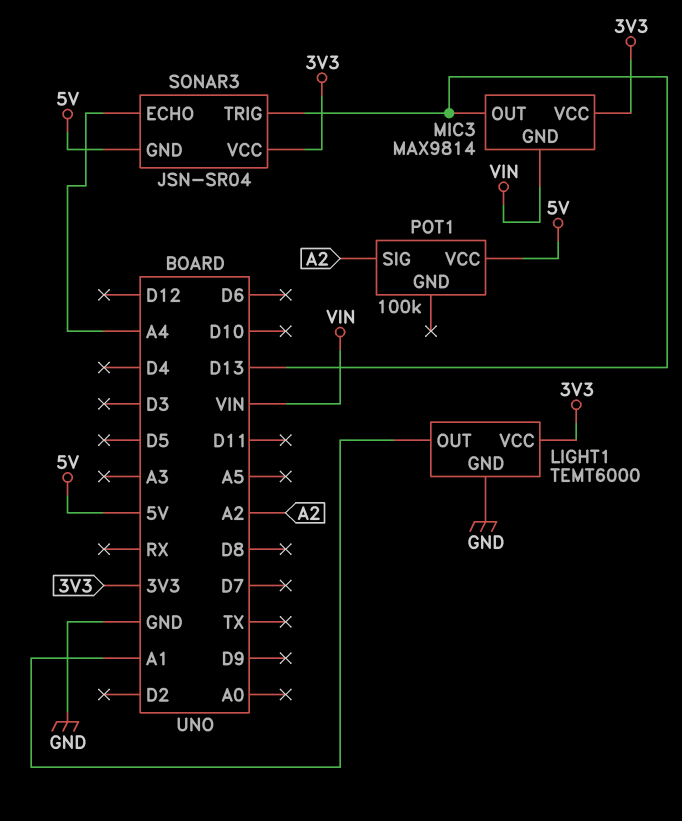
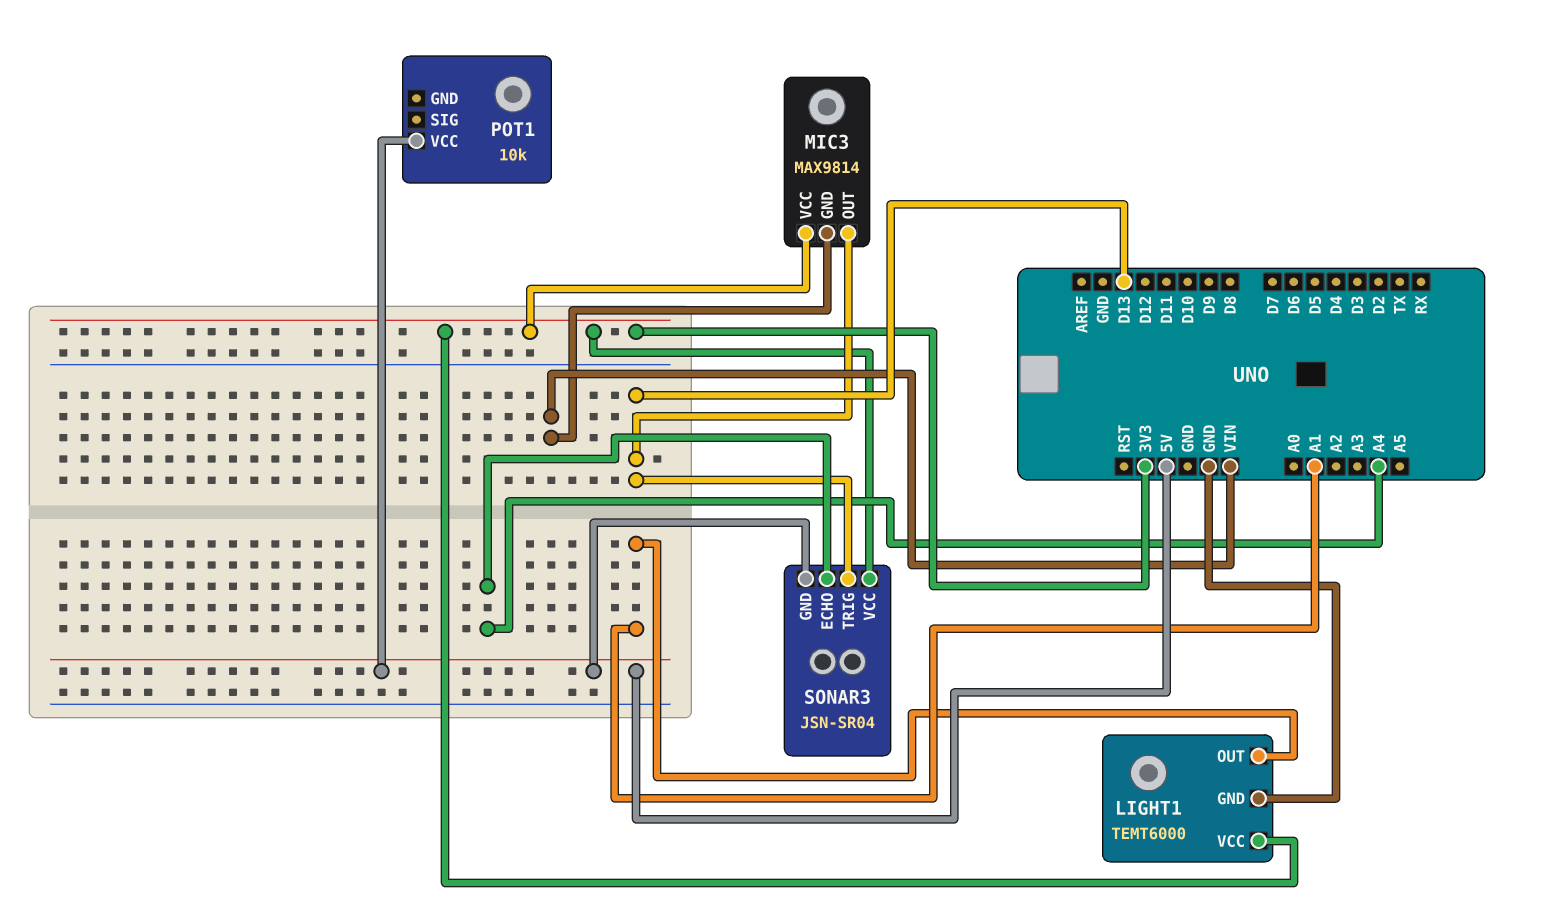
POT1: 100k -> 10k
POT1 pin SIG: A2 -> none

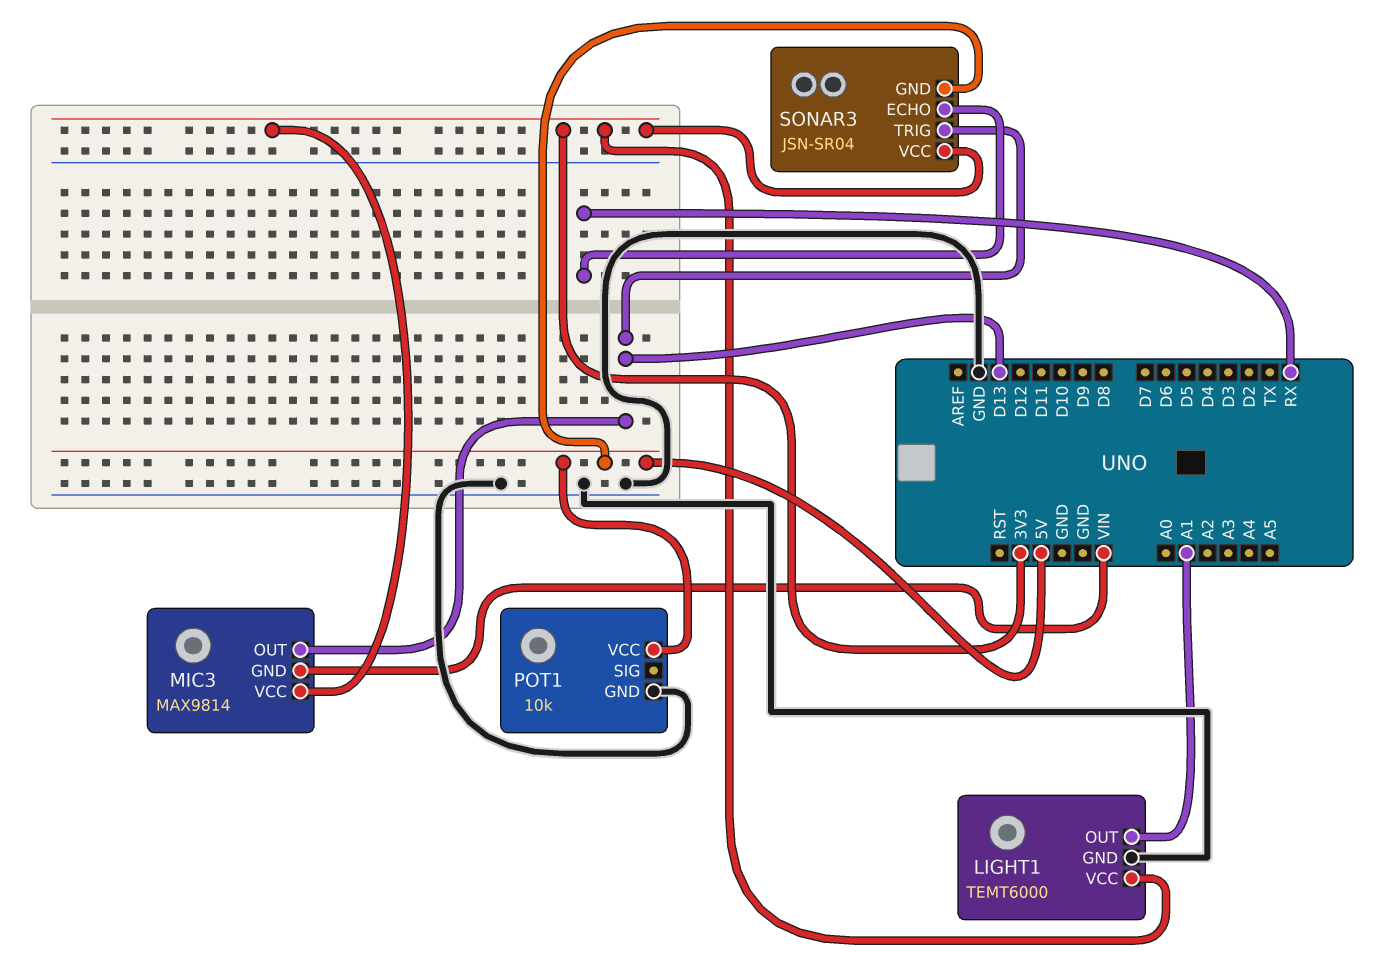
POT1 pin GND: none -> GND
SONAR3 pin ECHO: A4 -> RX

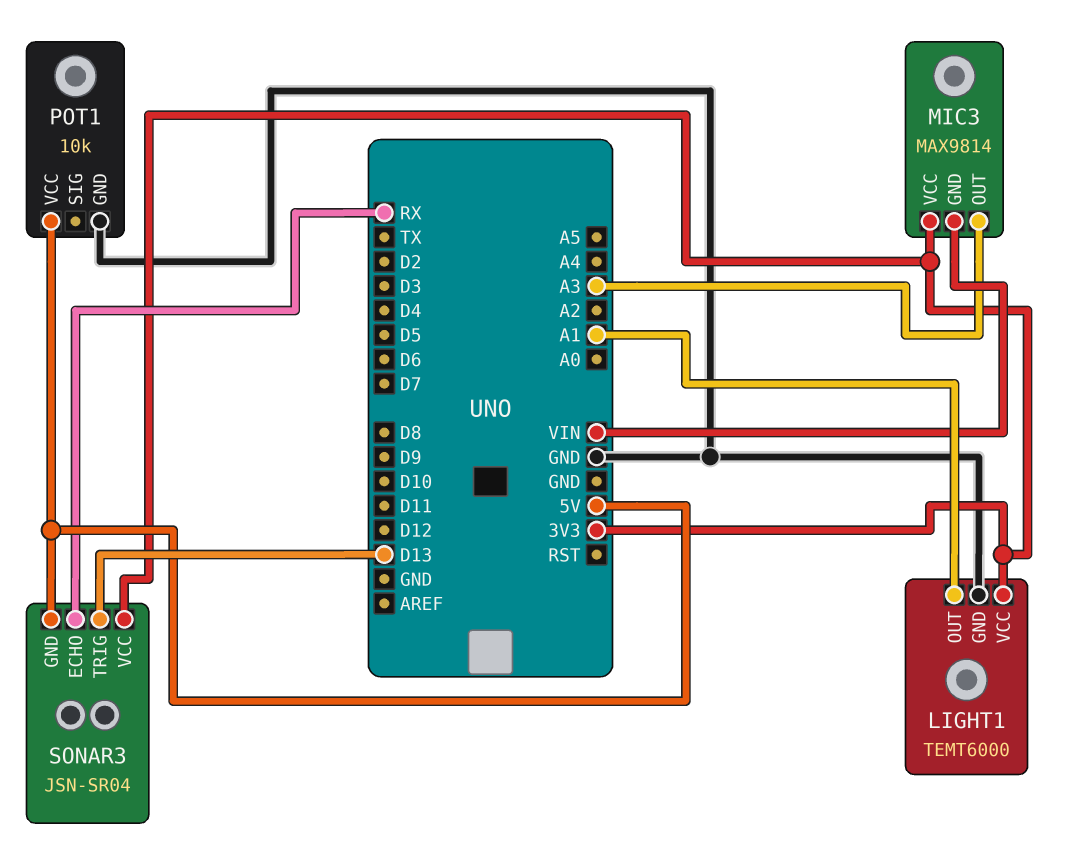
MIC3 pin OUT: D13 -> A3

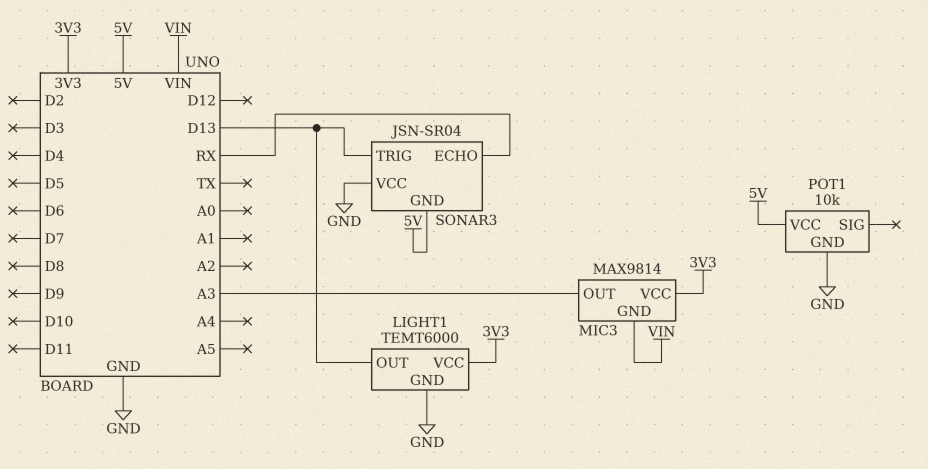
LIGHT1 pin OUT: A1 -> D13
SONAR3 pin VCC: 3V3 -> GND

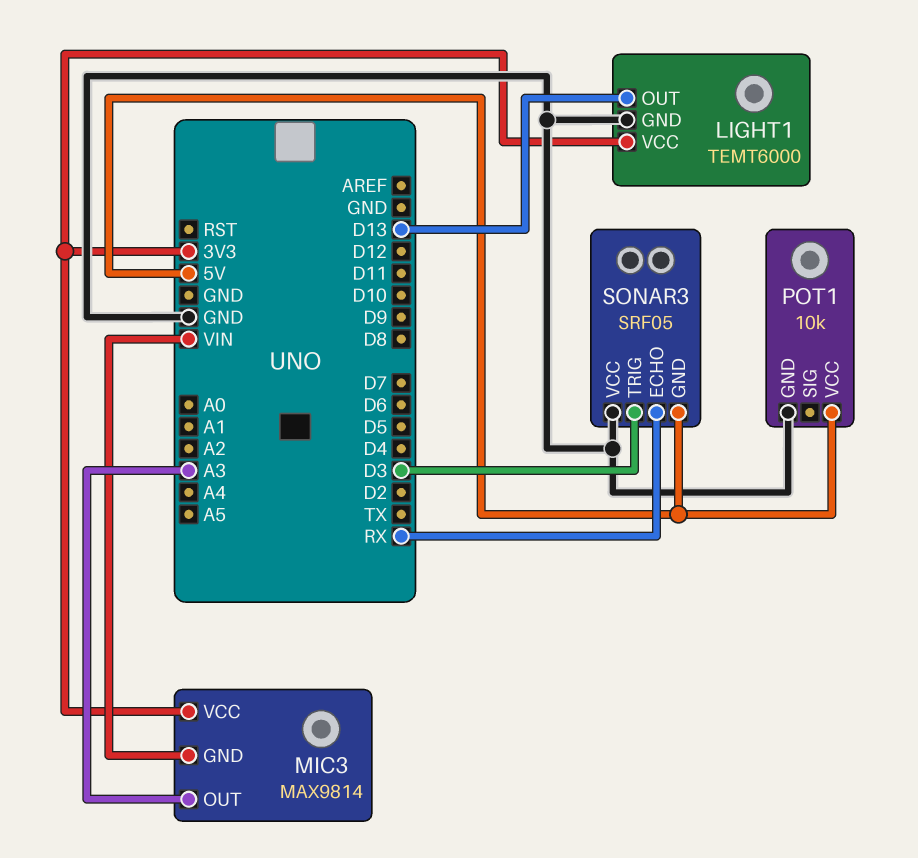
SONAR3: JSN-SR04 -> SRF05
SONAR3 pin TRIG: D13 -> D3

